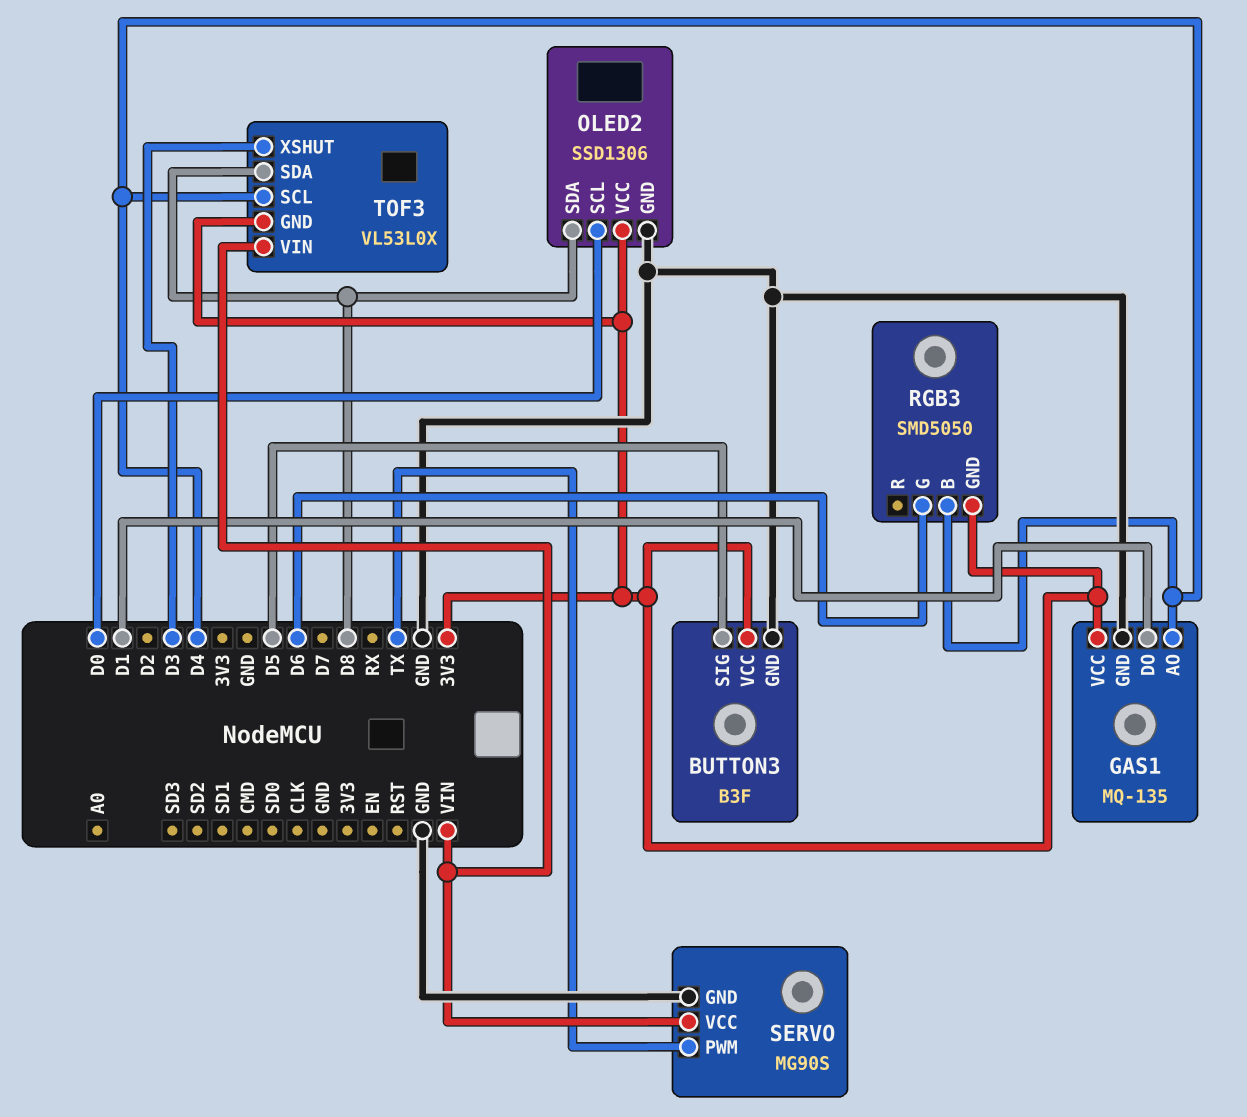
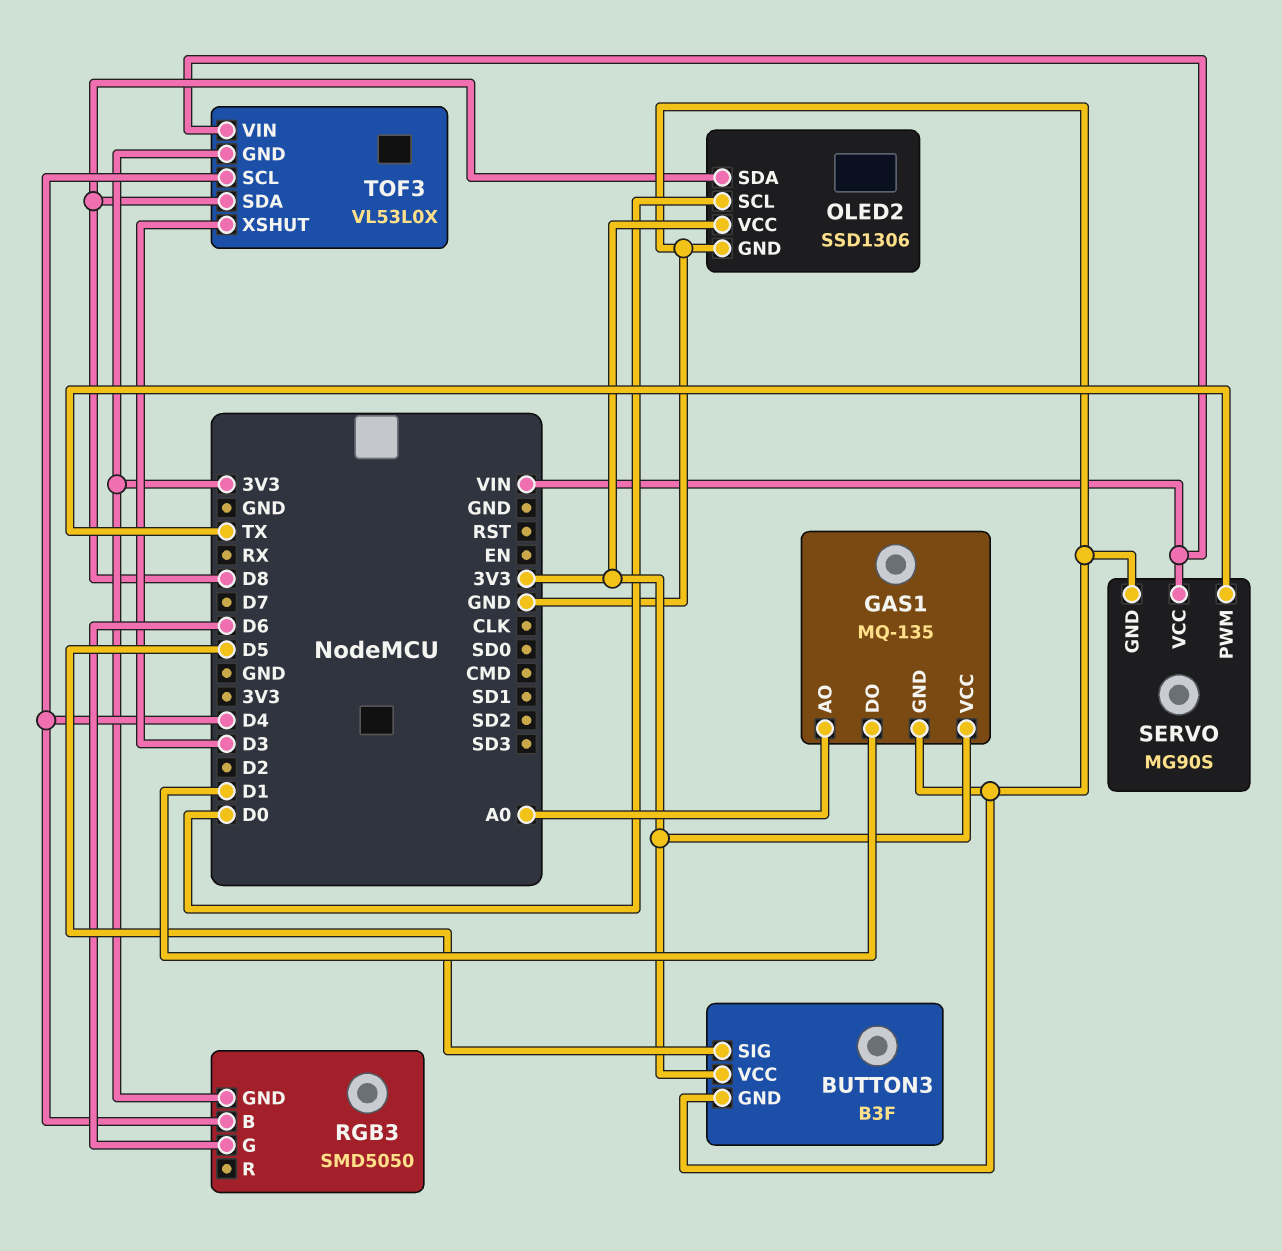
GAS1 pin AO: D4 -> A0

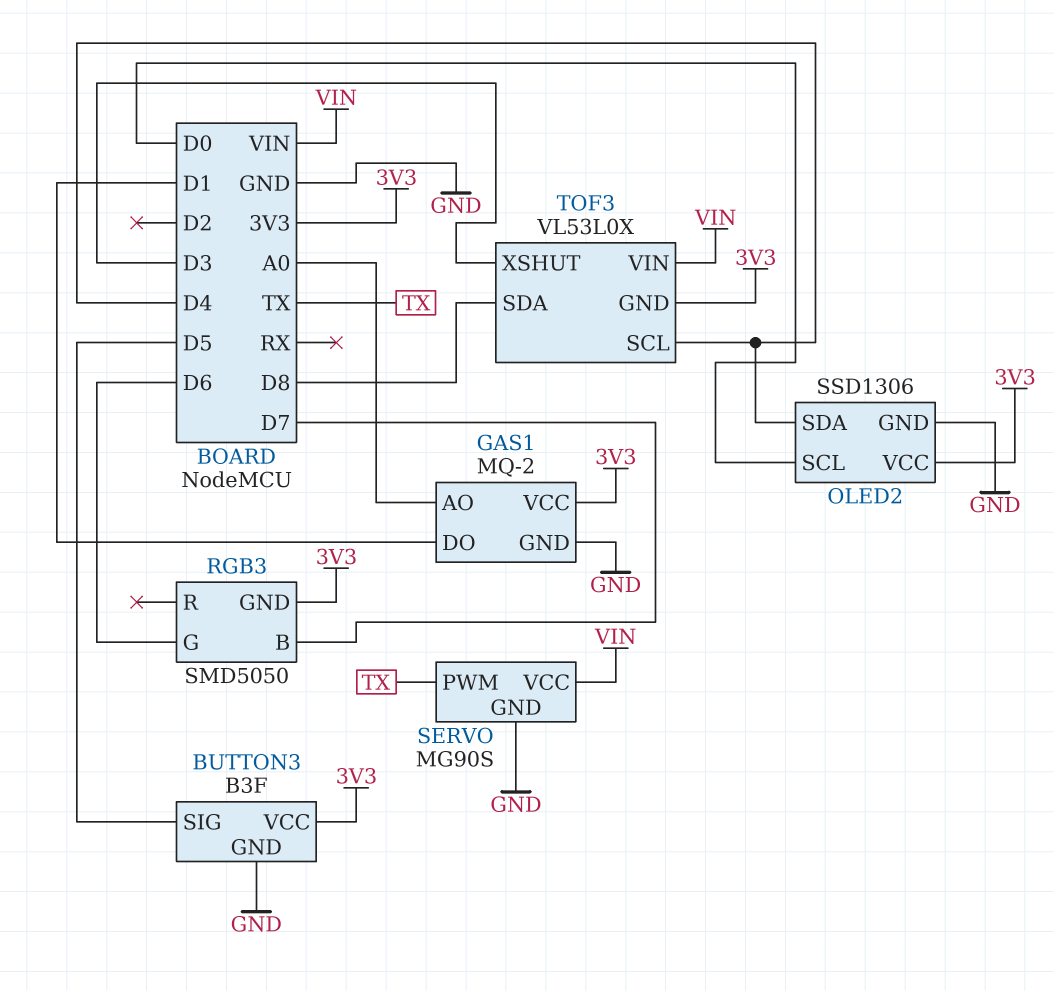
GAS1: MQ-135 -> MQ-2
OLED2 pin SDA: D8 -> D4
RGB3 pin B: D4 -> D7

